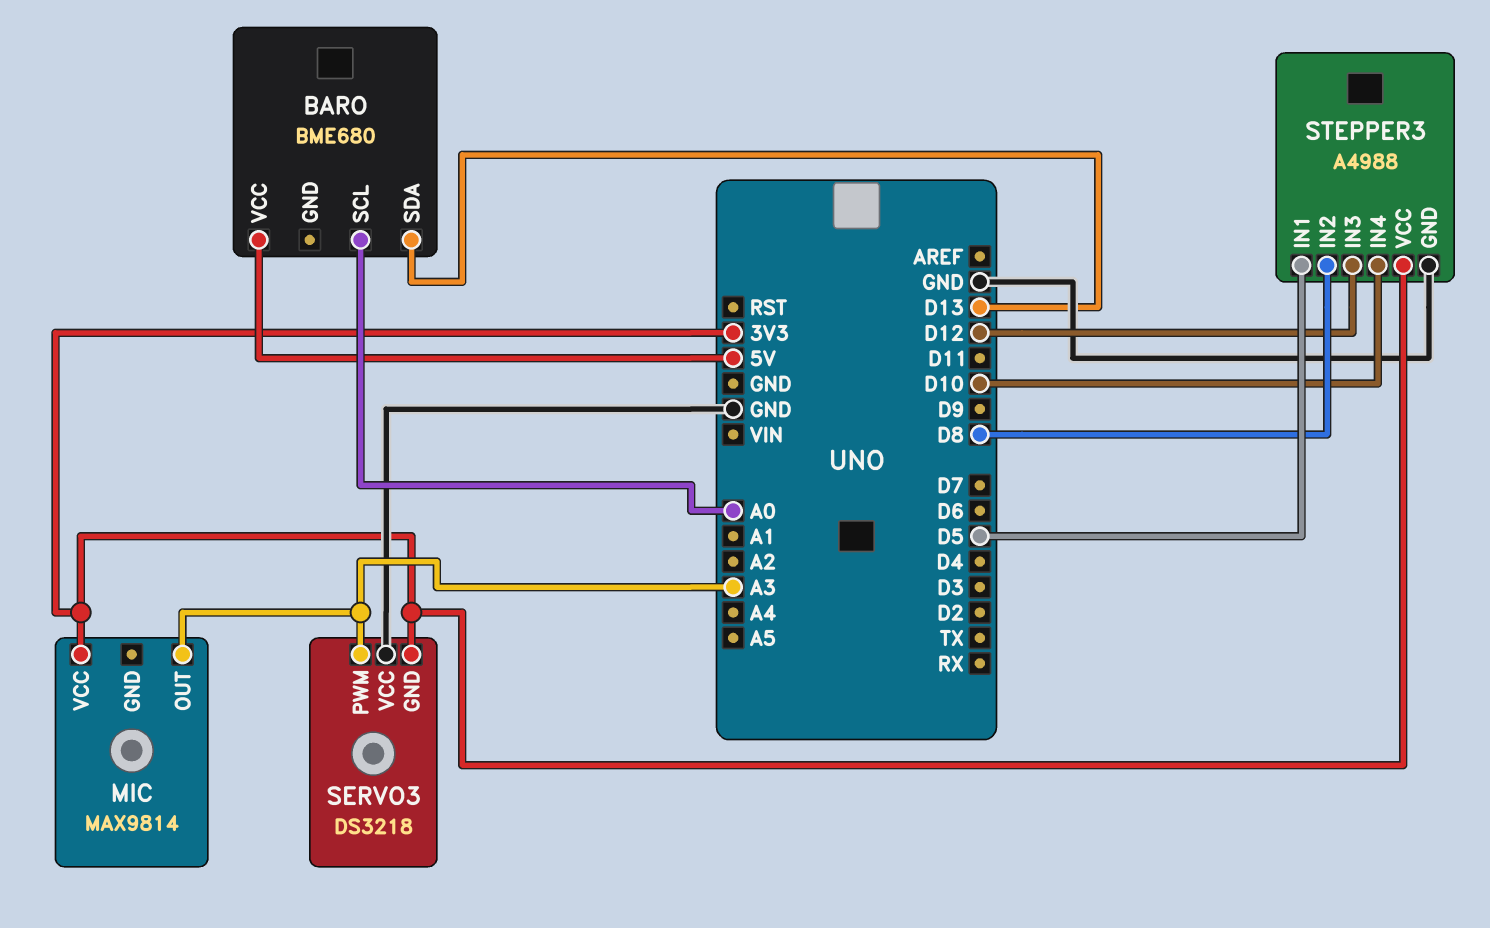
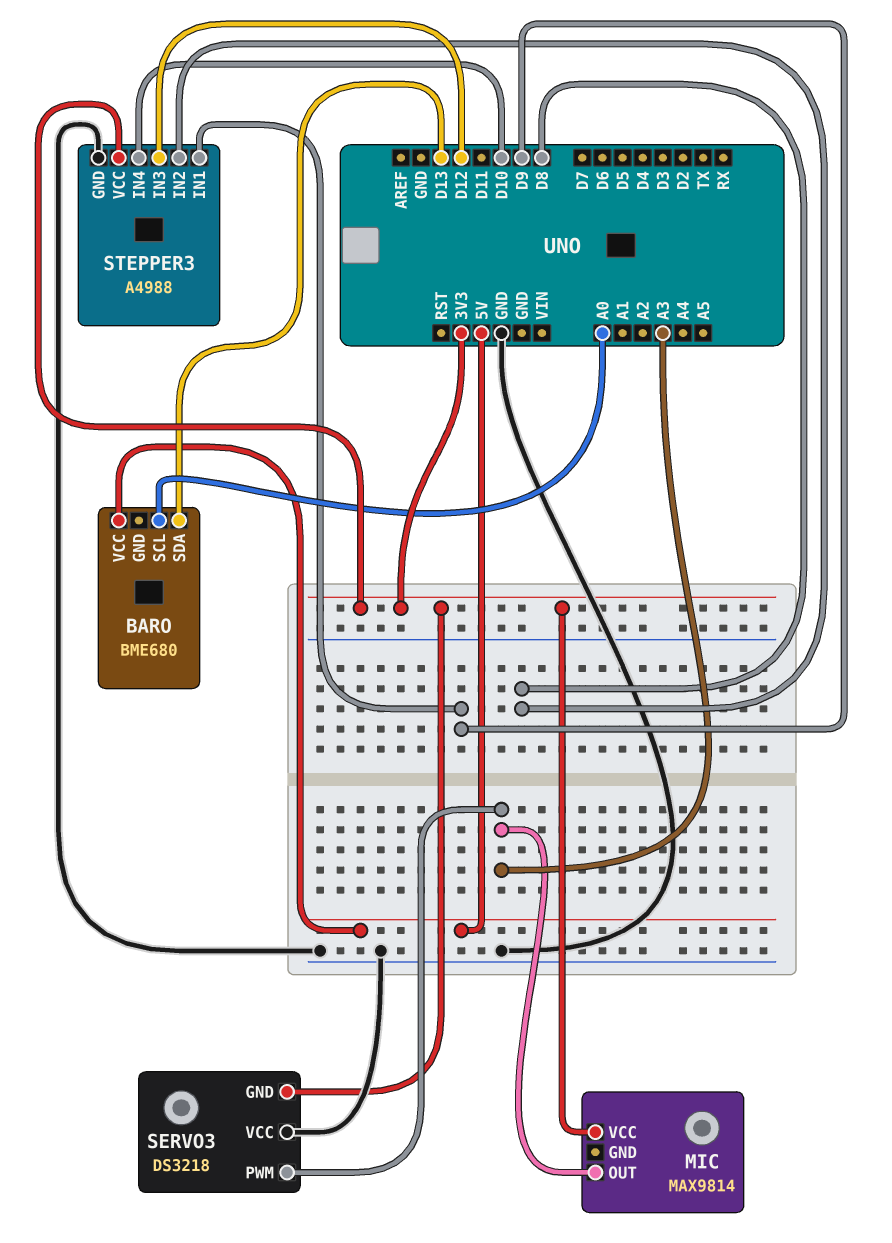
STEPPER3 pin IN1: D5 -> D9

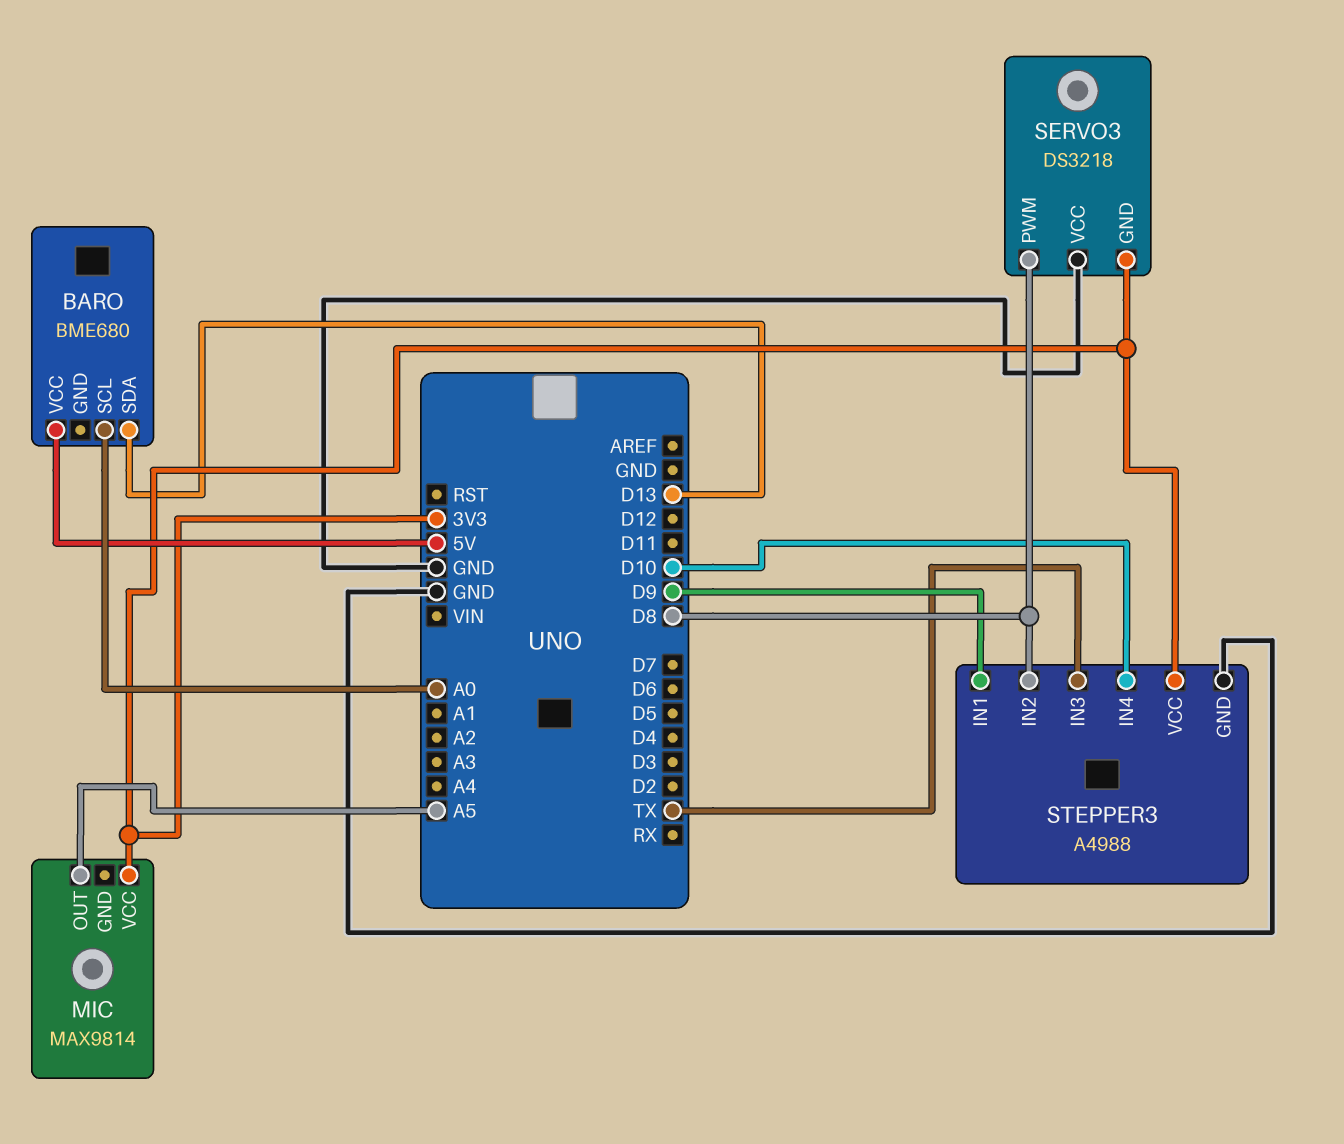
MIC pin OUT: A3 -> A5
SERVO3 pin PWM: A3 -> D8
STEPPER3 pin IN3: D12 -> TX

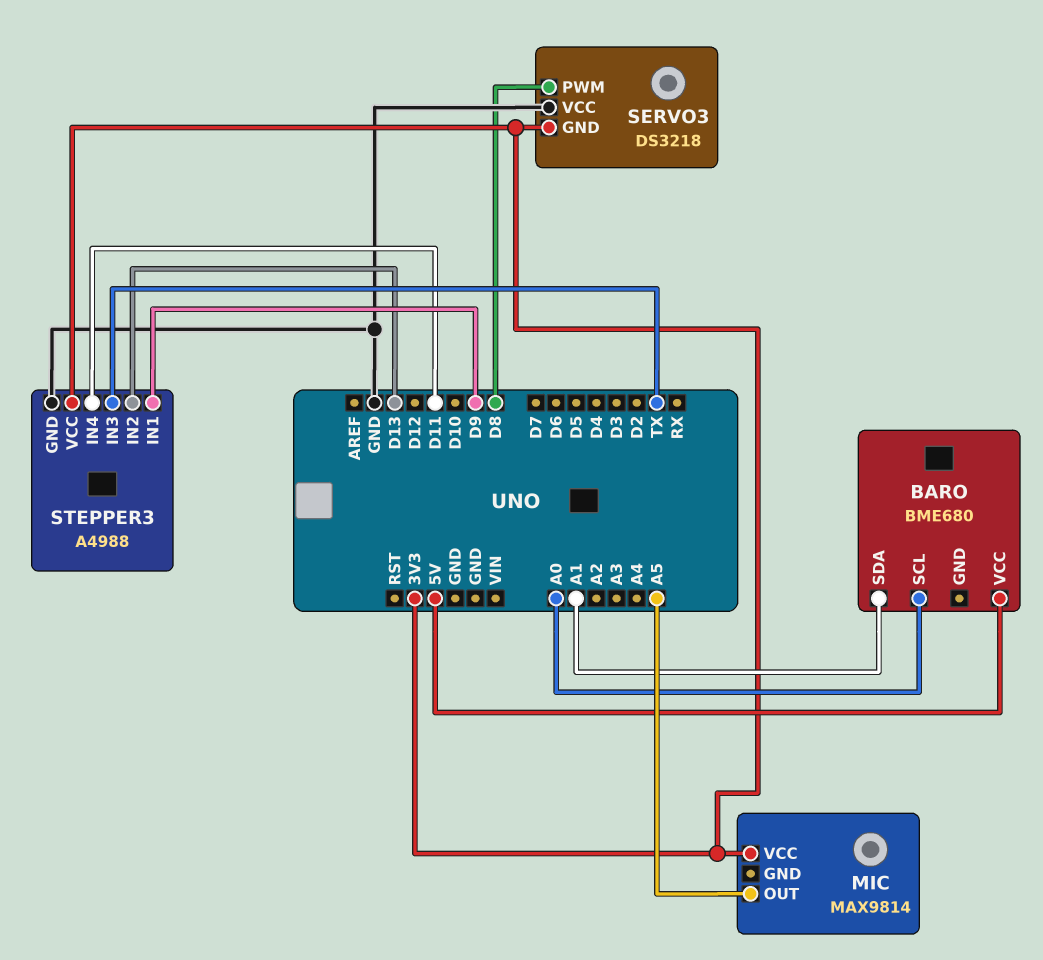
BARO pin SDA: D13 -> A1
STEPPER3 pin IN2: D8 -> D13
STEPPER3 pin IN4: D10 -> D11

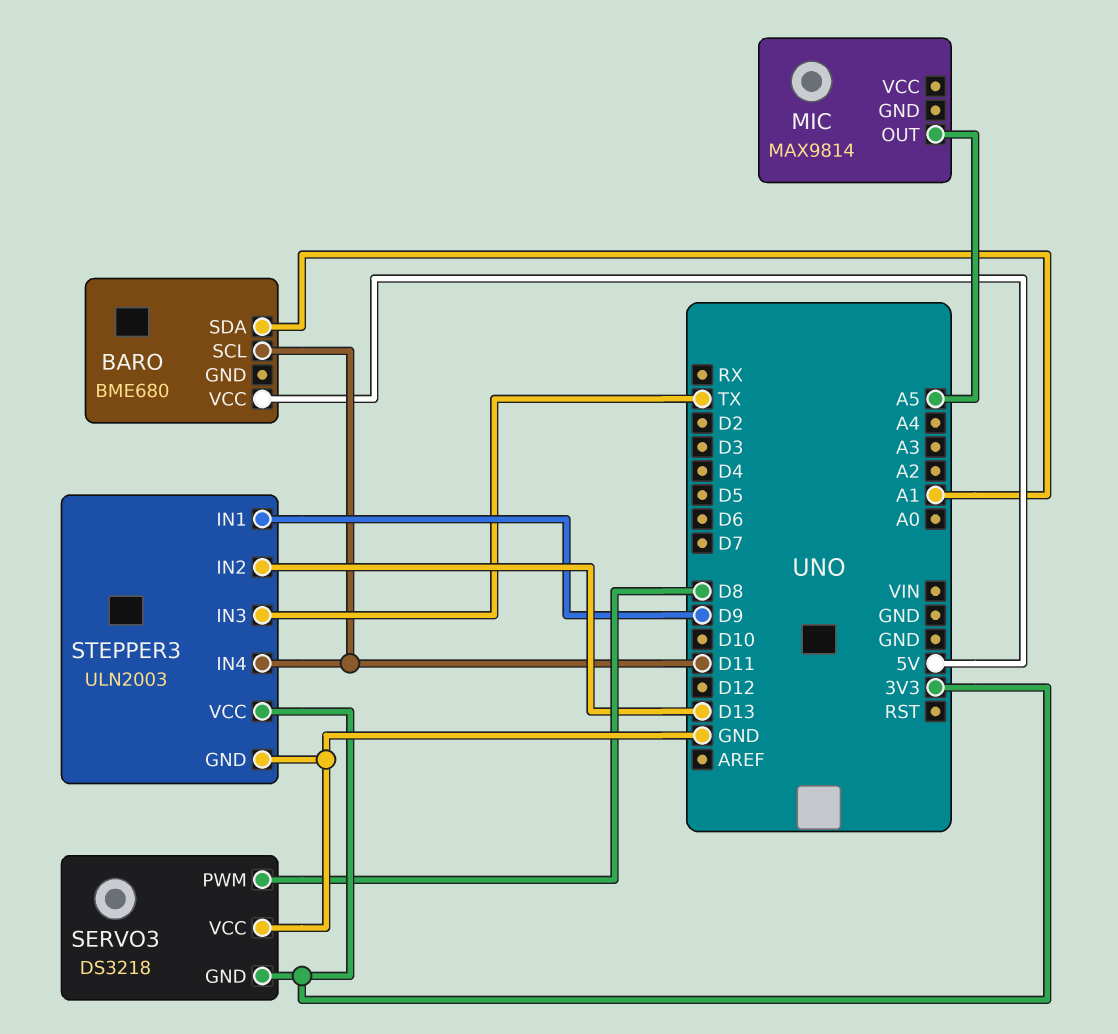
BARO pin SCL: A0 -> D11
MIC pin VCC: 3V3 -> none
STEPPER3: A4988 -> ULN2003

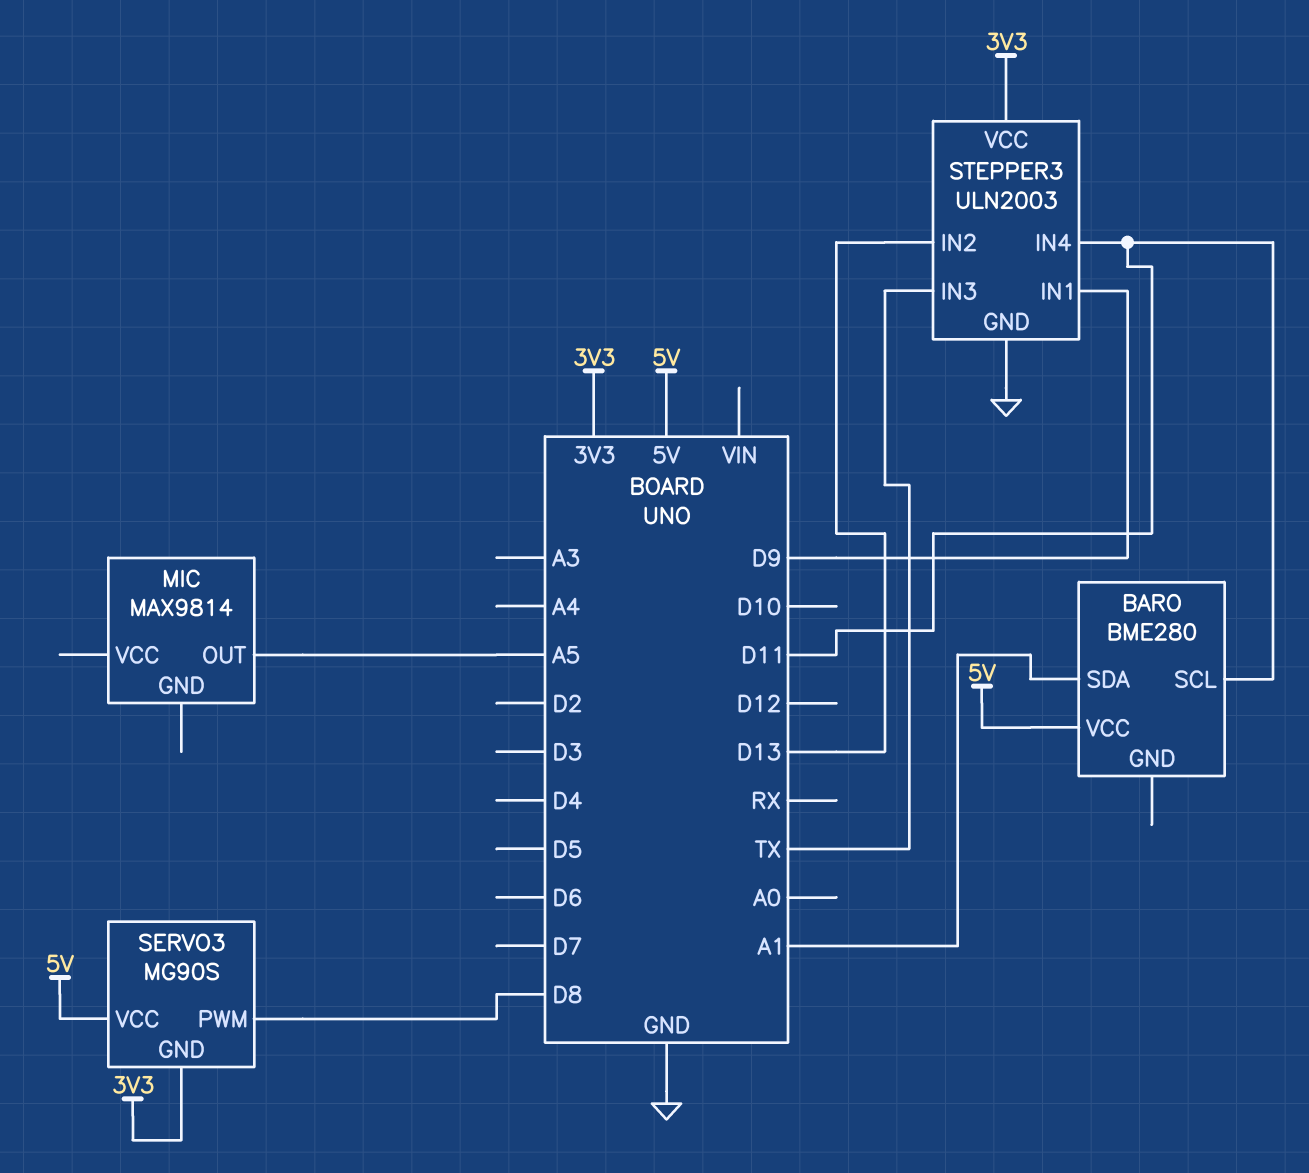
BARO: BME680 -> BME280
SERVO3: DS3218 -> MG90S
SERVO3 pin VCC: GND -> 5V

